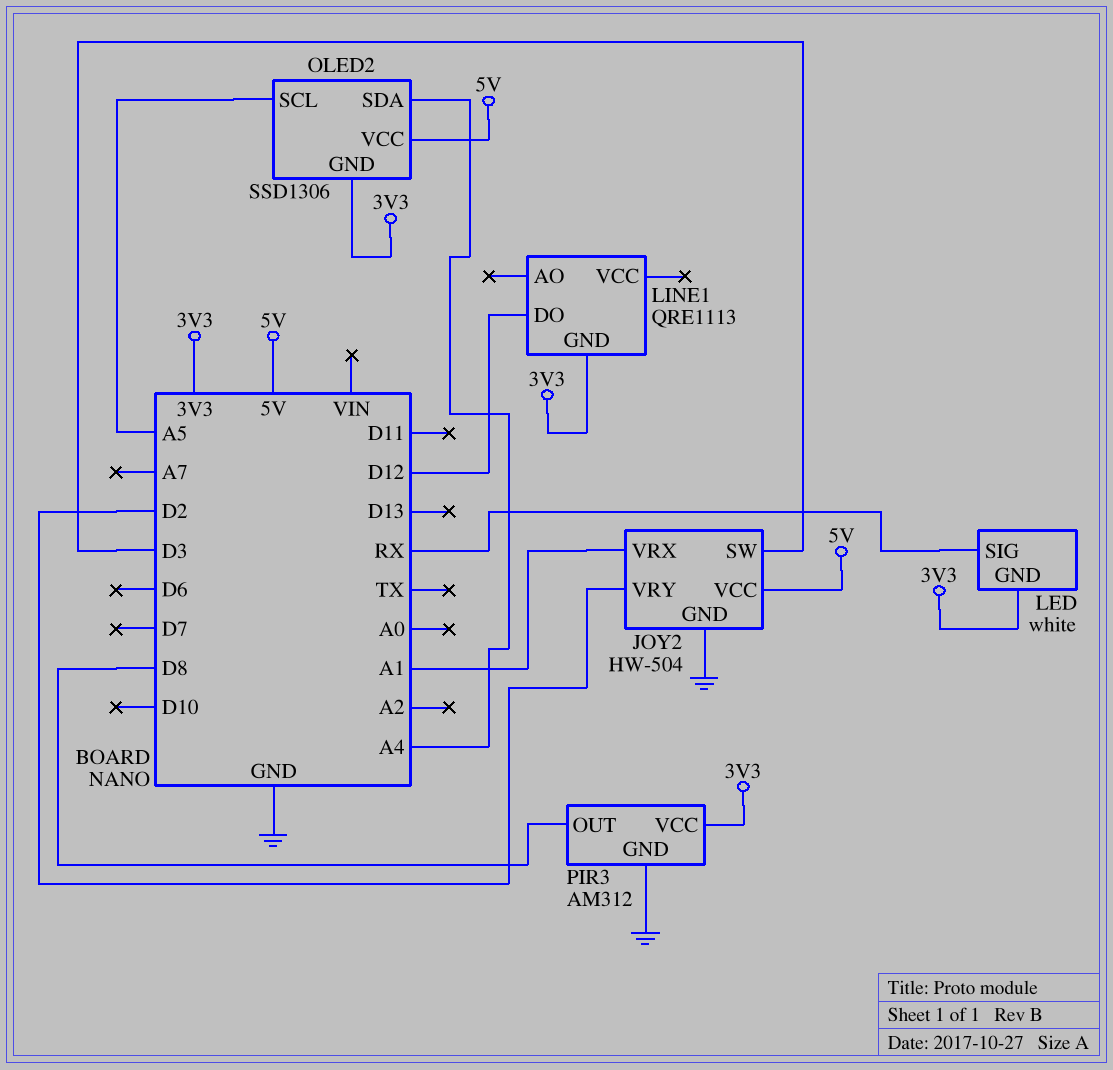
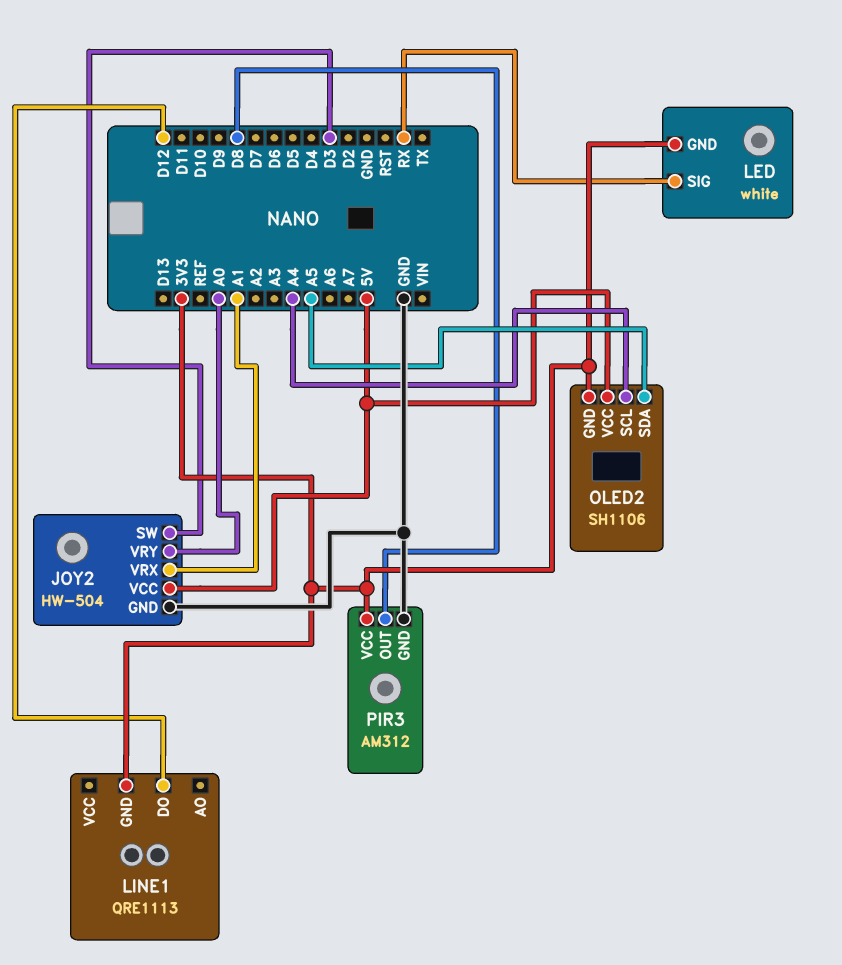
JOY2 pin VRY: D2 -> A0
OLED2: SSD1306 -> SH1106
OLED2 pin SCL: A5 -> A4
OLED2 pin SDA: A4 -> A5

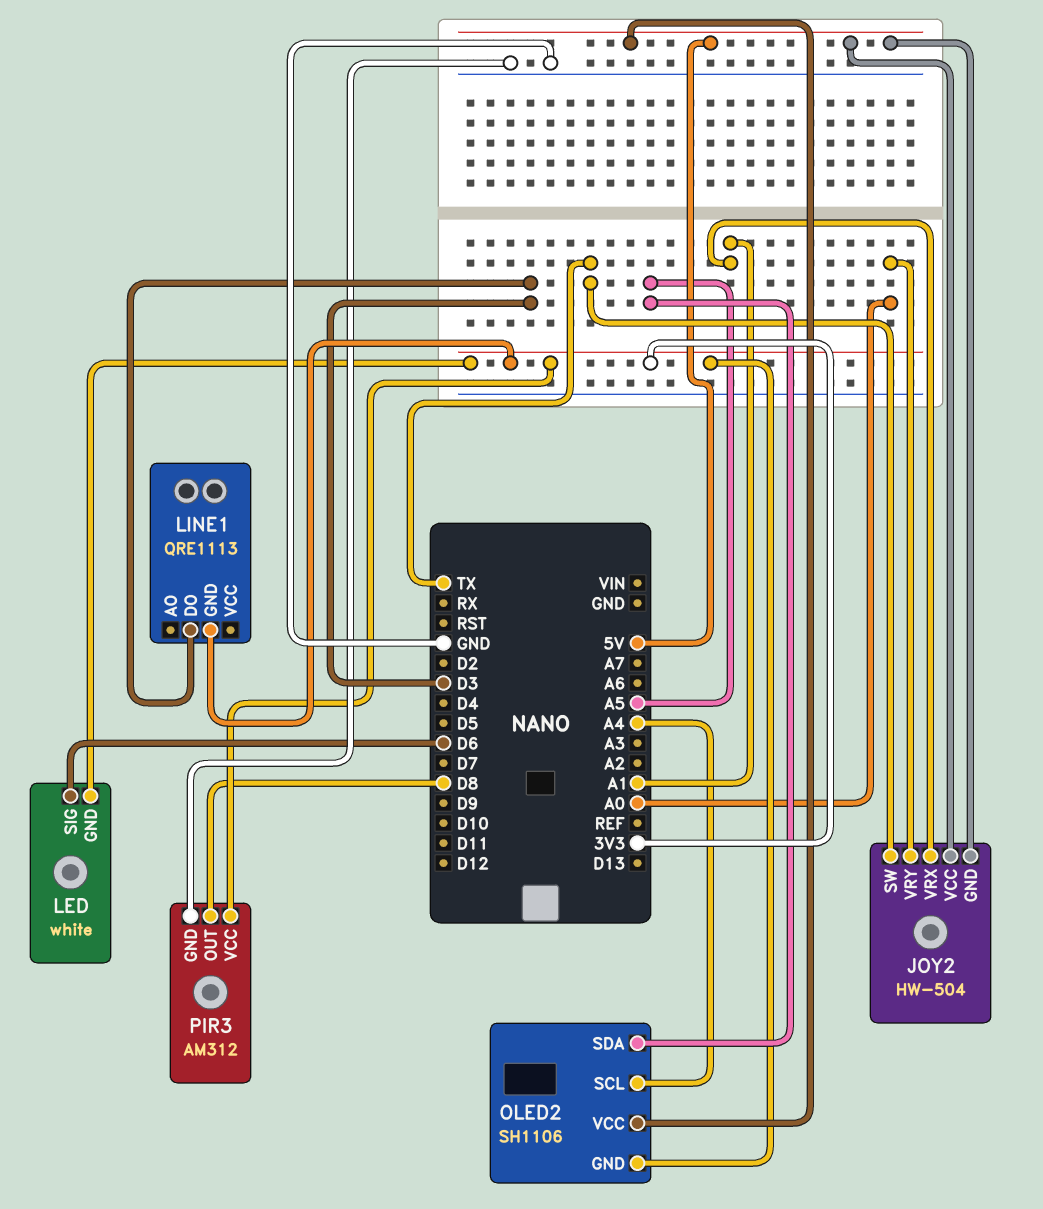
JOY2 pin GND: GND -> 5V
JOY2 pin SW: D3 -> TX
LED pin SIG: RX -> D6
LINE1 pin DO: D12 -> D3

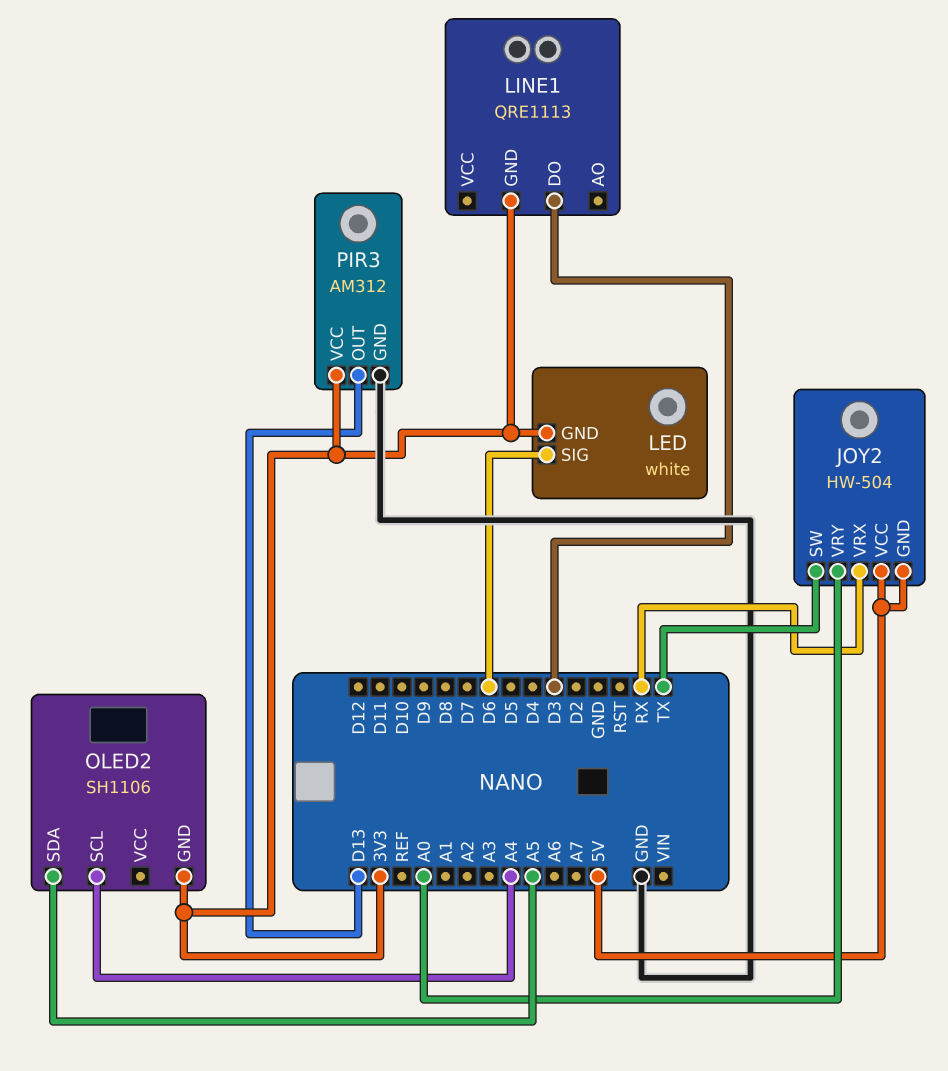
JOY2 pin VRX: A1 -> RX
OLED2 pin VCC: 5V -> none
PIR3 pin OUT: D8 -> D13

